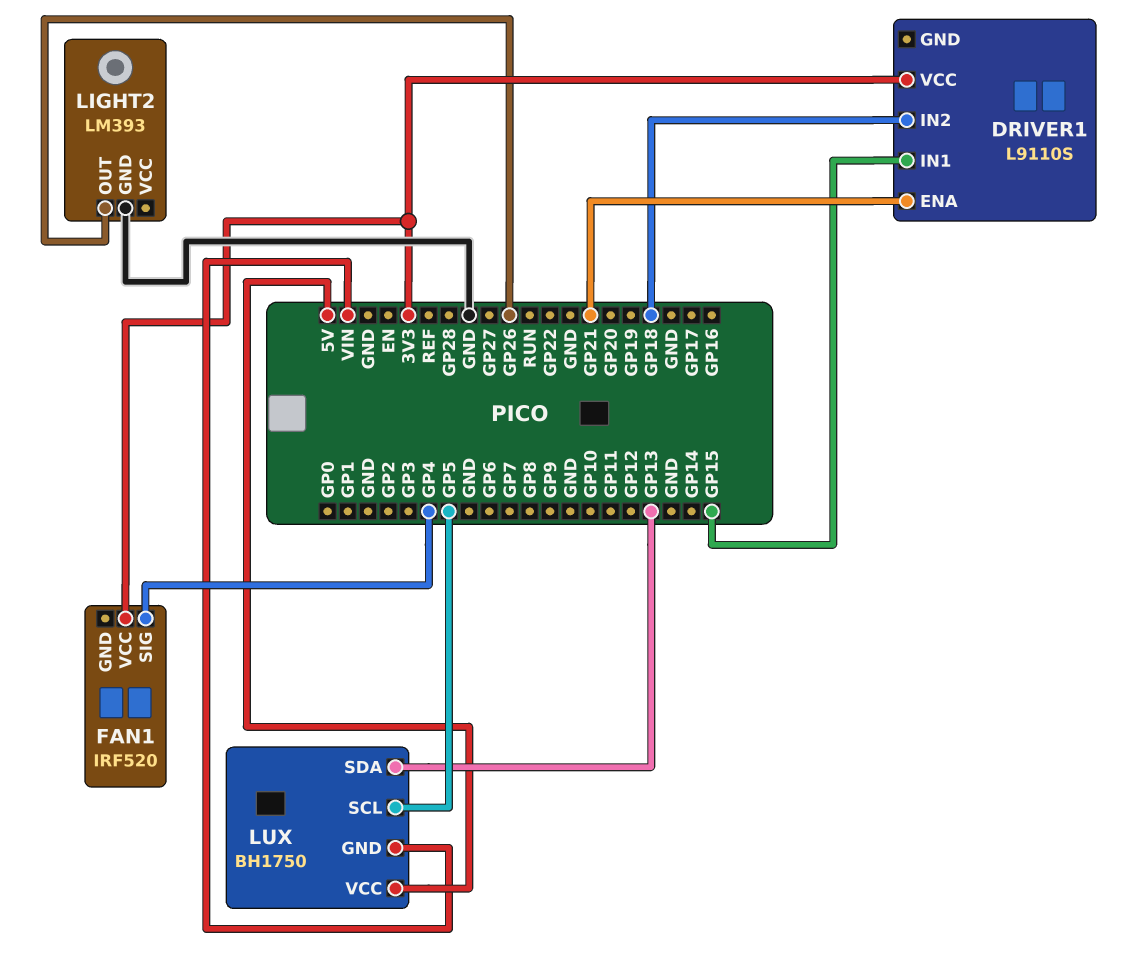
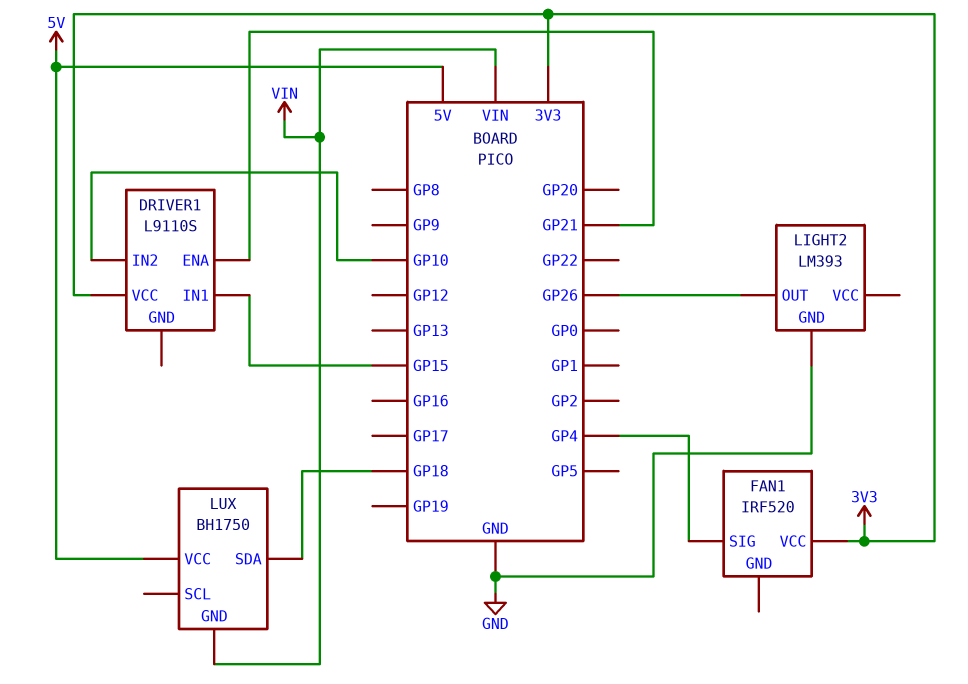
DRIVER1 pin IN2: GP18 -> GP10
LUX pin SCL: GP5 -> none
LUX pin SDA: GP13 -> GP18

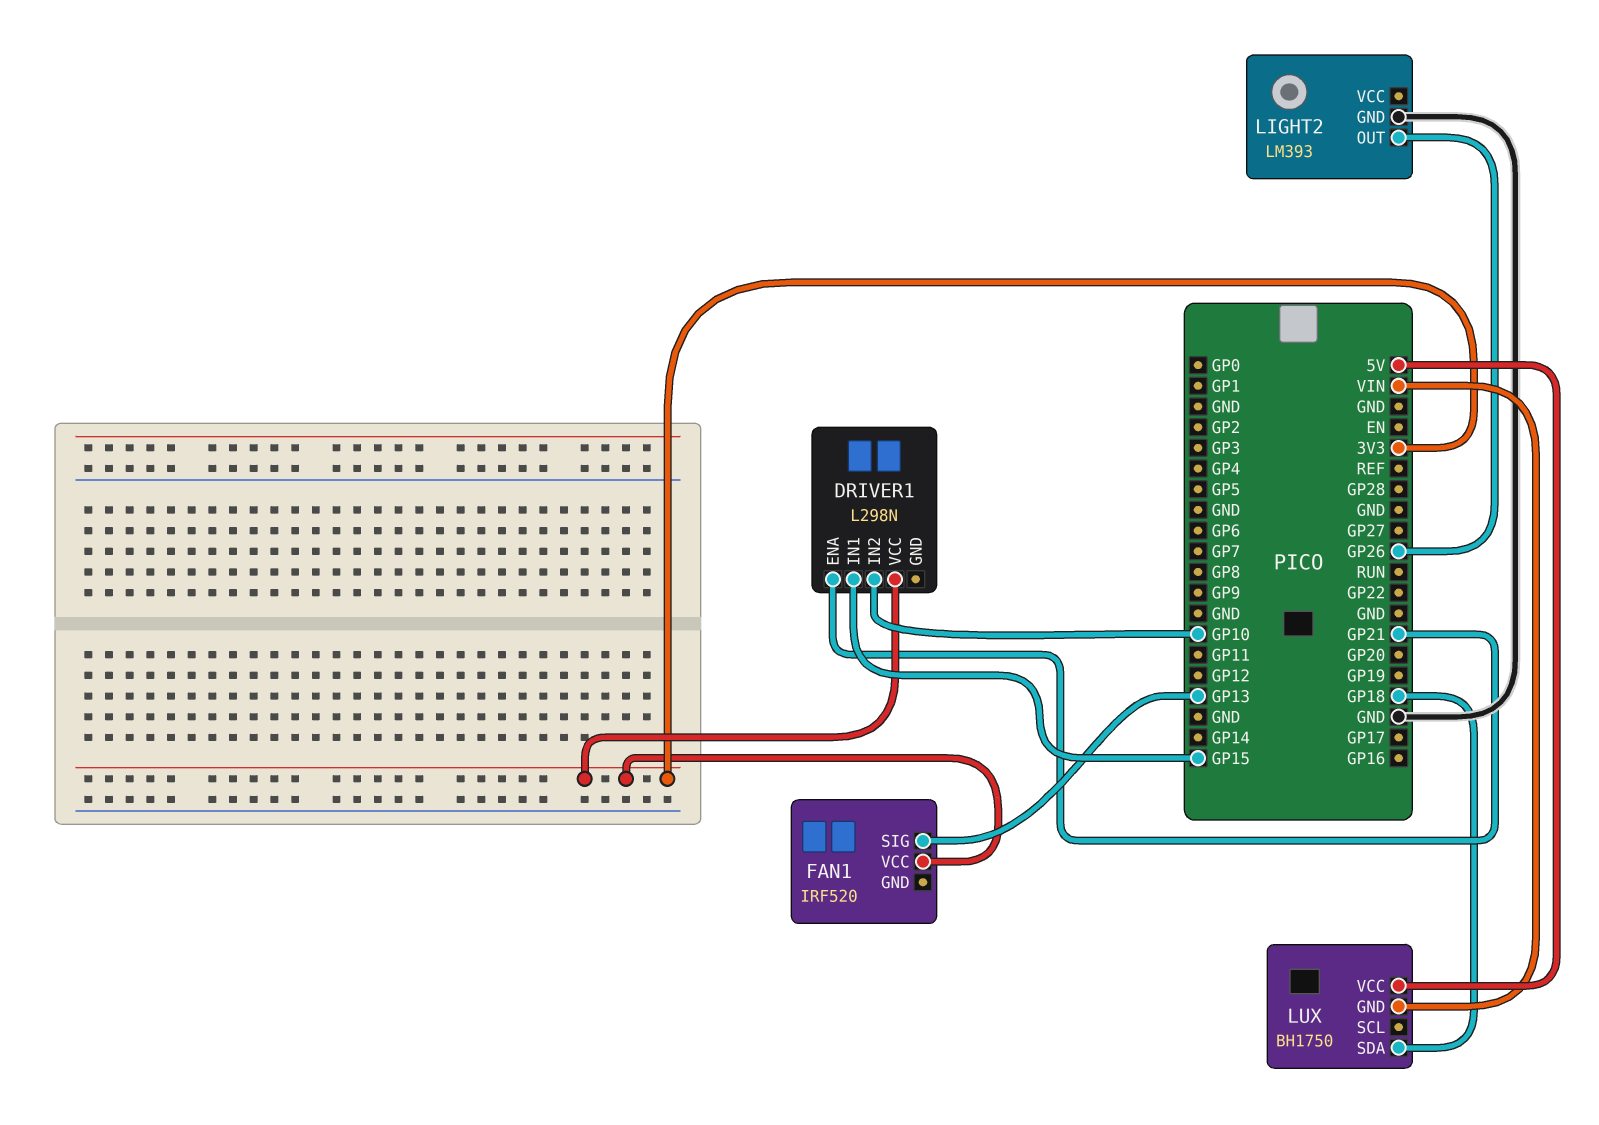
DRIVER1: L9110S -> L298N
FAN1 pin SIG: GP4 -> GP13

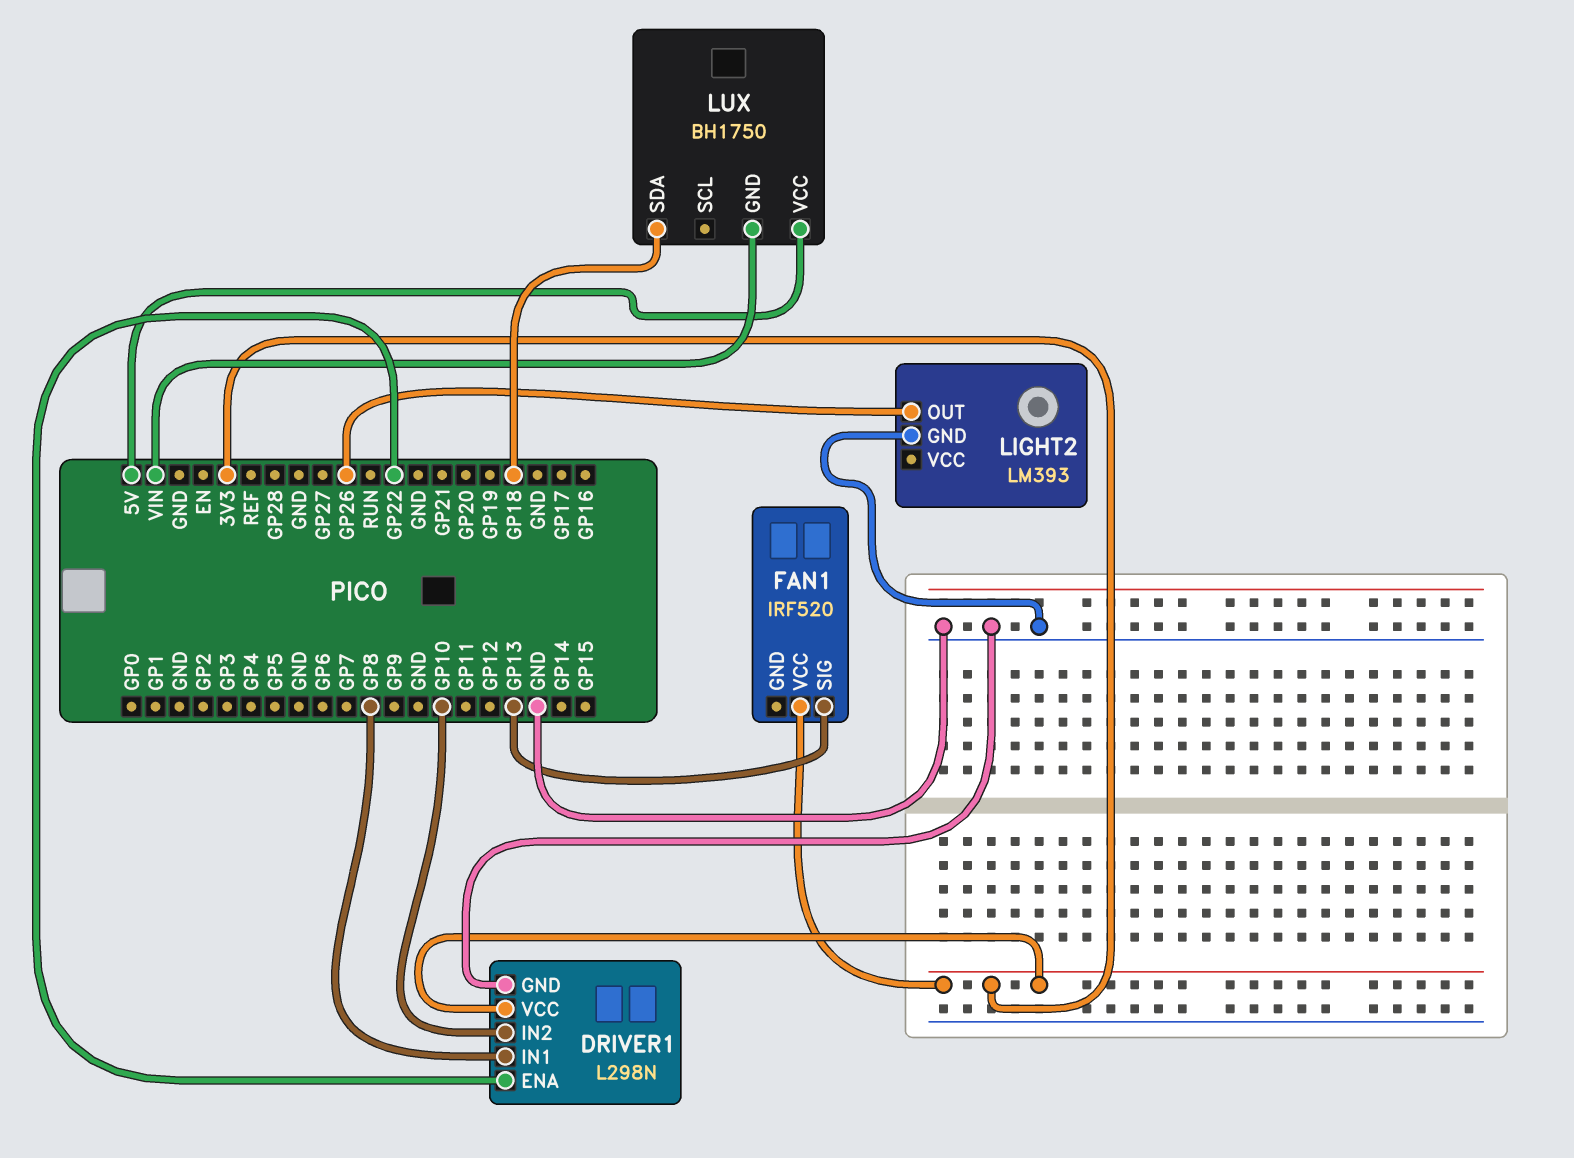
DRIVER1 pin ENA: GP21 -> GP22
DRIVER1 pin GND: none -> GND
DRIVER1 pin IN1: GP15 -> GP8

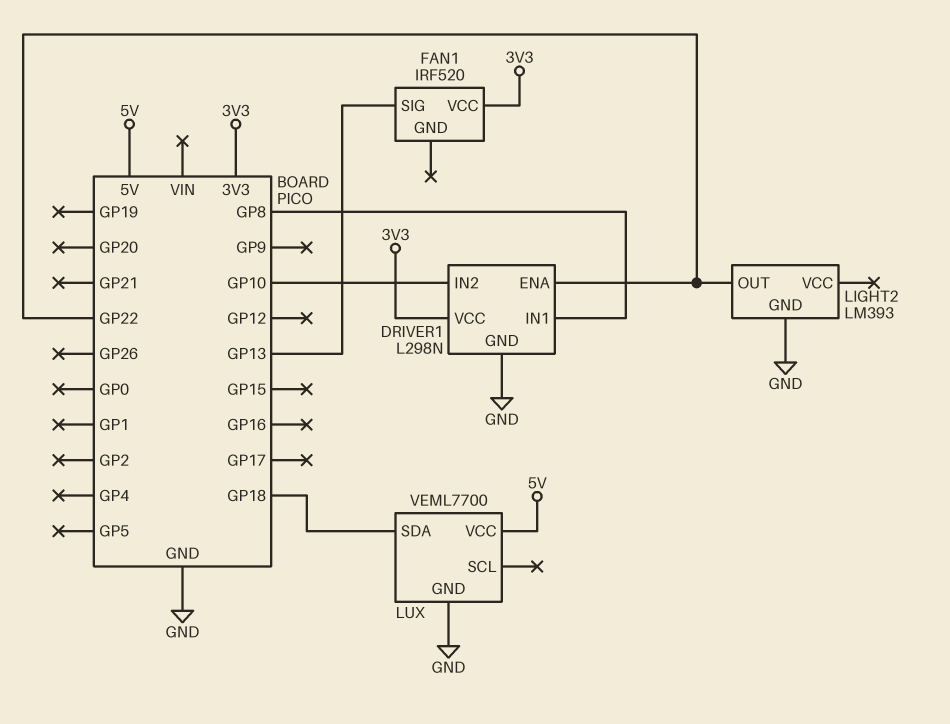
LIGHT2 pin OUT: GP26 -> GP22
LUX: BH1750 -> VEML7700
LUX pin GND: VIN -> GND

